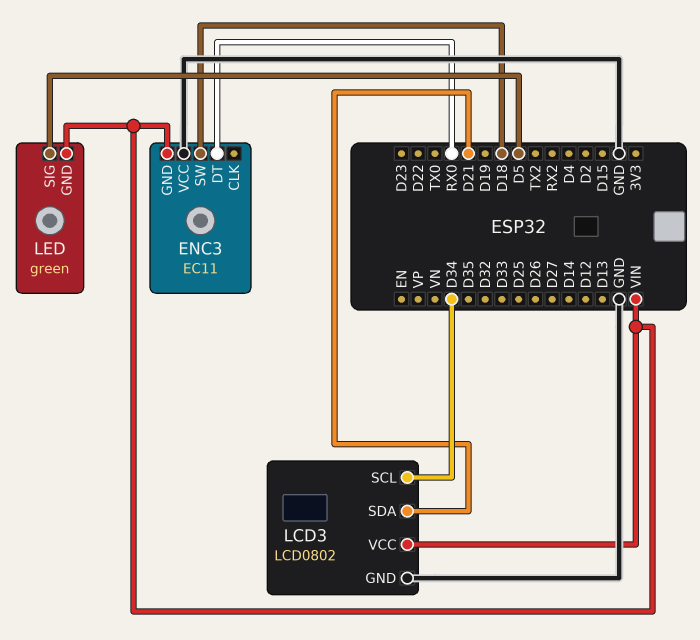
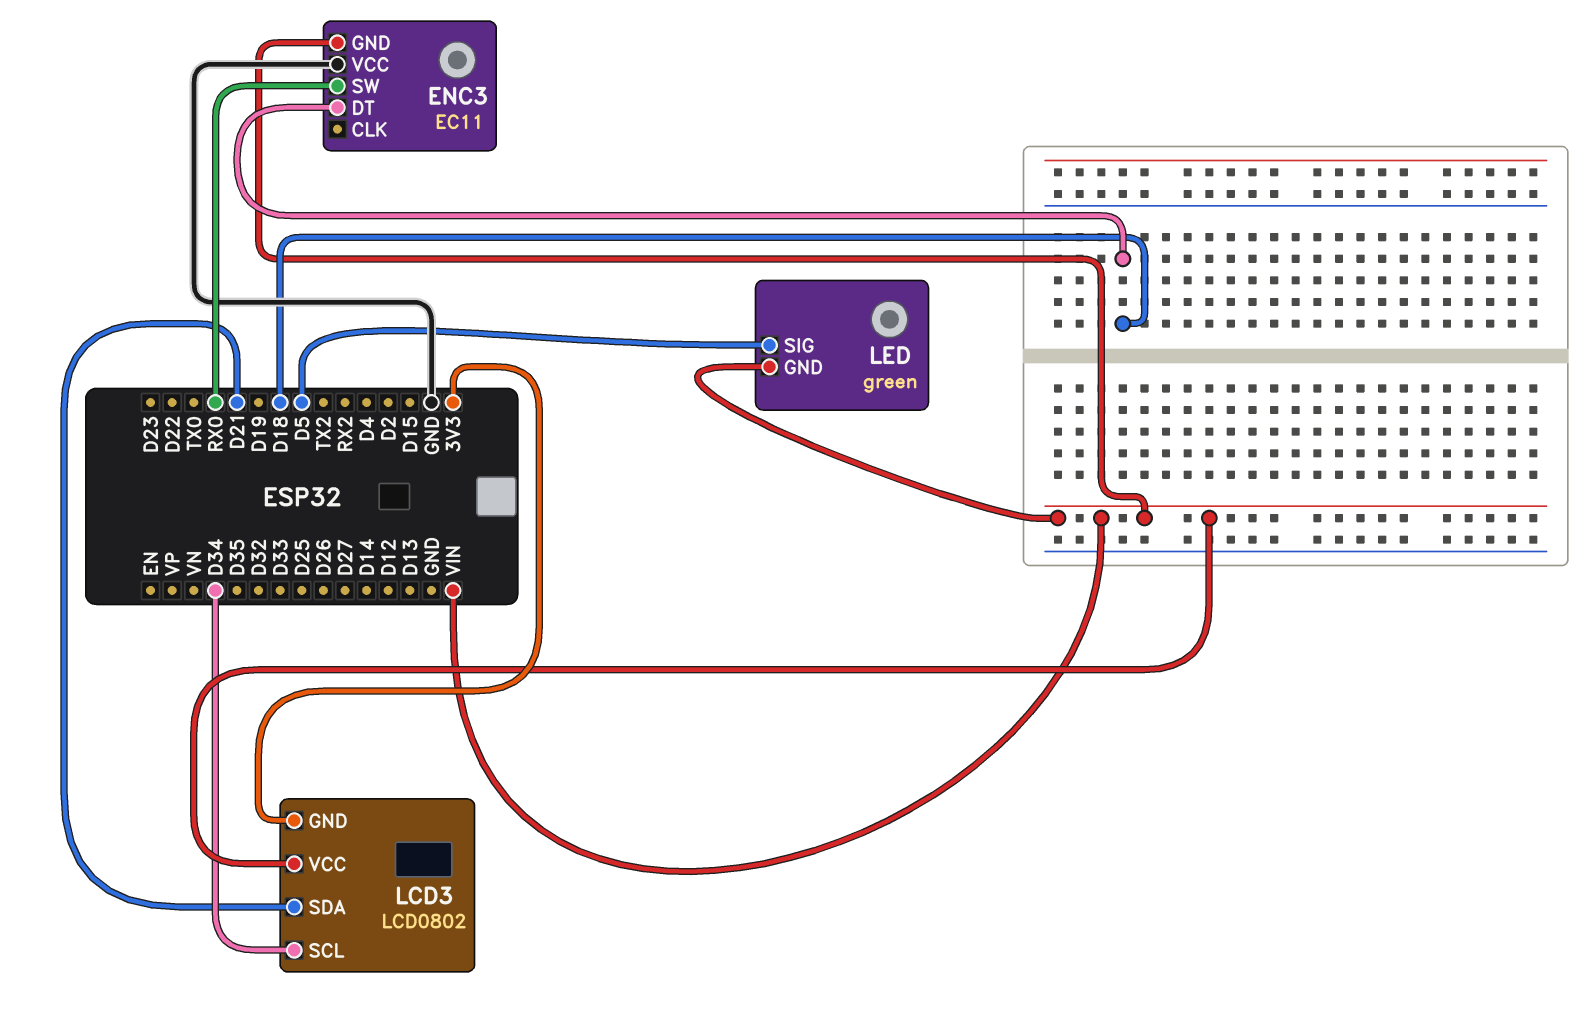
ENC3 pin DT: RX0 -> D18
ENC3 pin SW: D18 -> RX0
LCD3 pin GND: GND -> 3V3

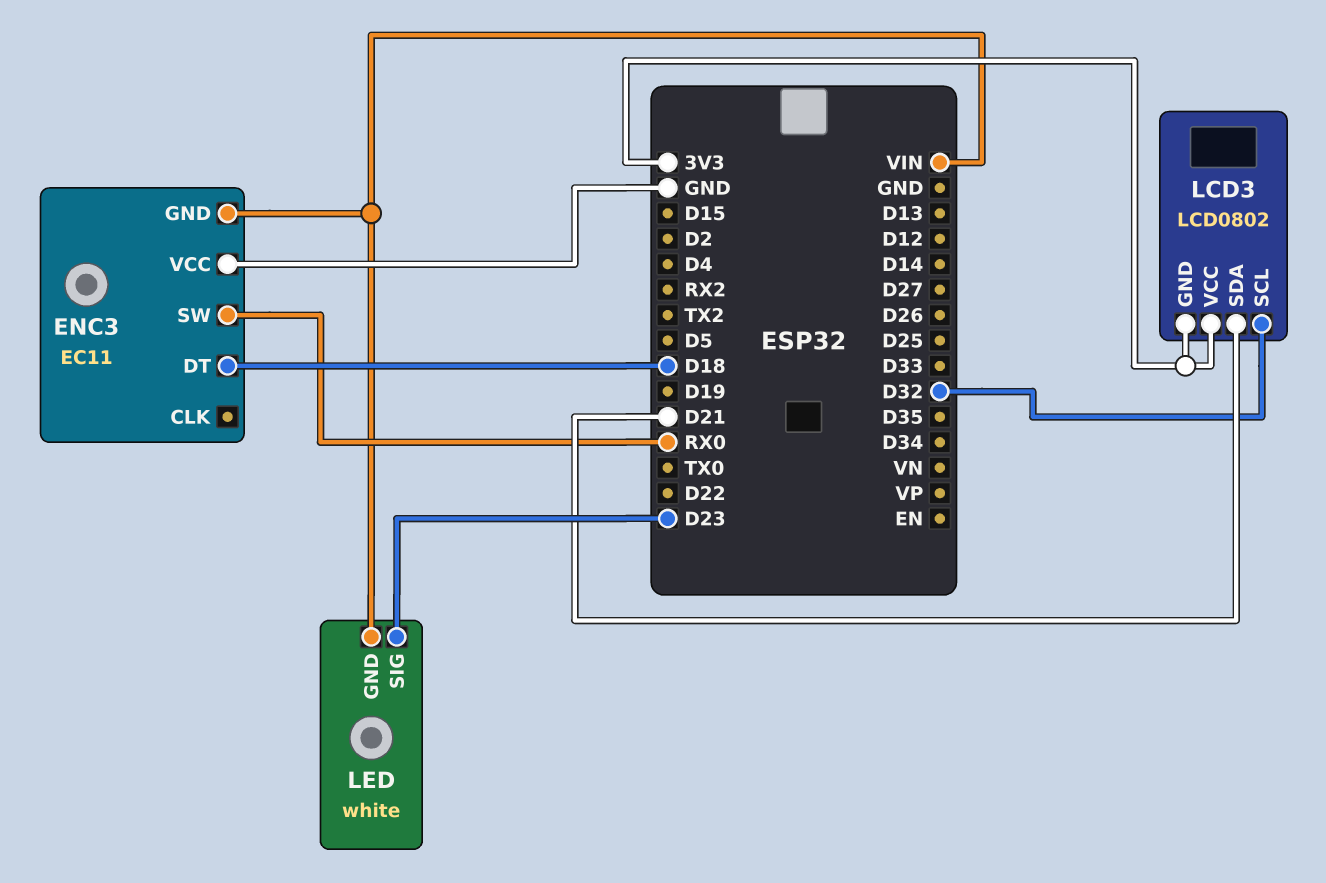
LCD3 pin SCL: D34 -> D32
LCD3 pin VCC: VIN -> 3V3
LED: green -> white
LED pin SIG: D5 -> D23

